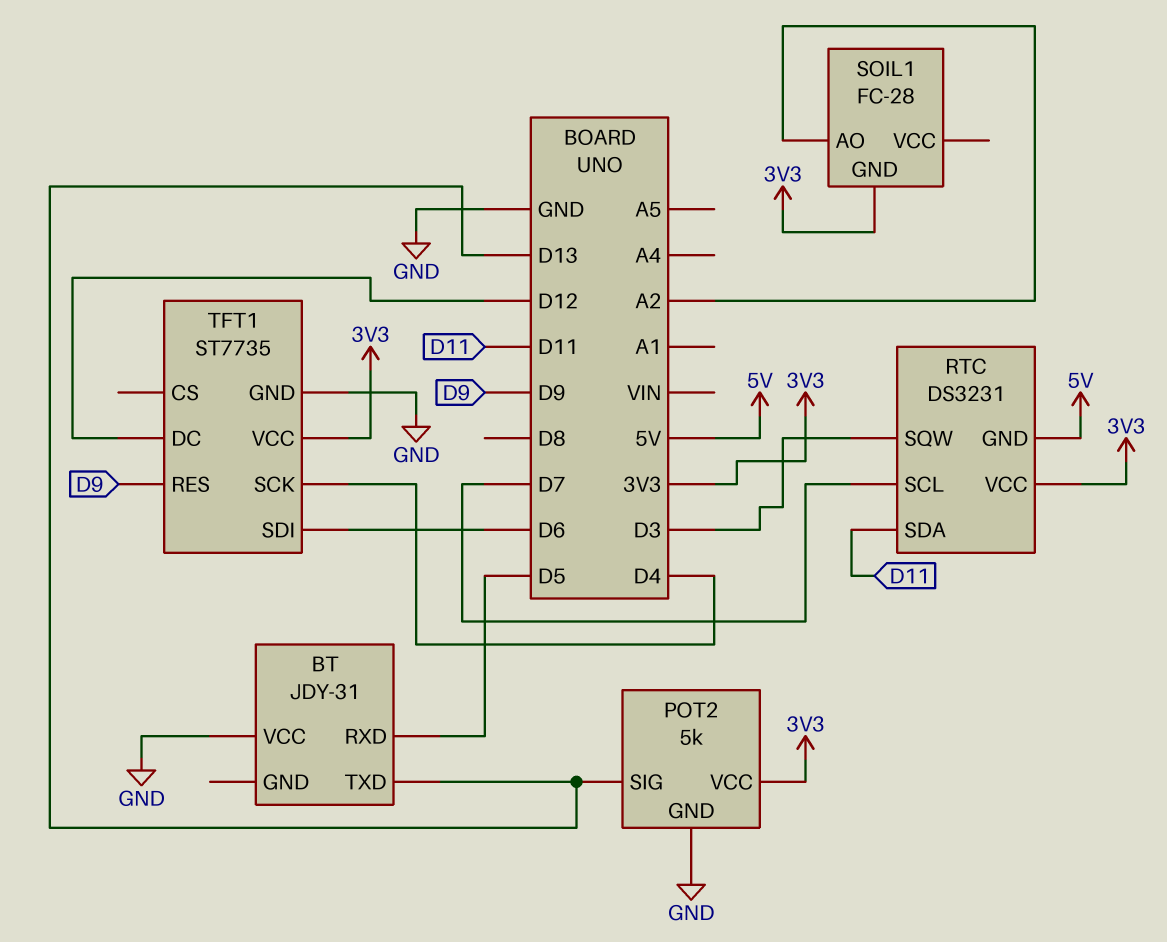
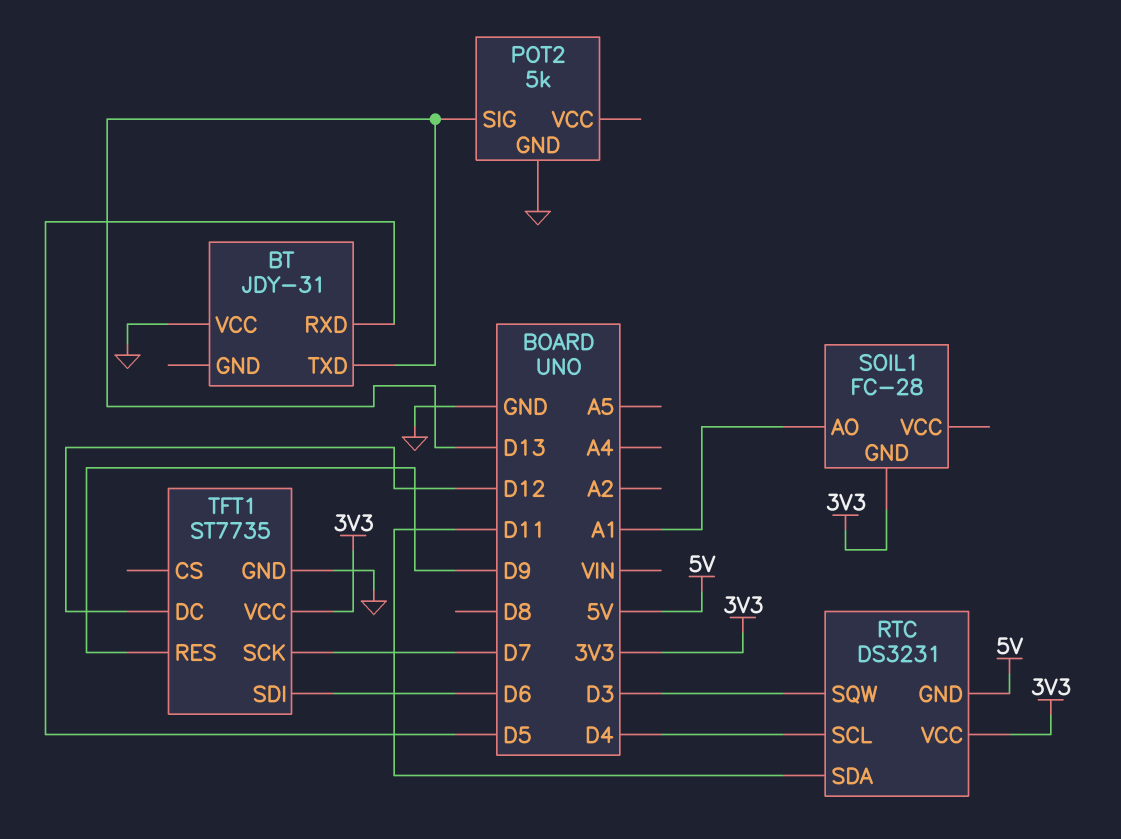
POT2 pin VCC: 3V3 -> none
RTC pin SCL: D7 -> D4
SOIL1 pin AO: A2 -> A1
TFT1 pin SCK: D4 -> D7

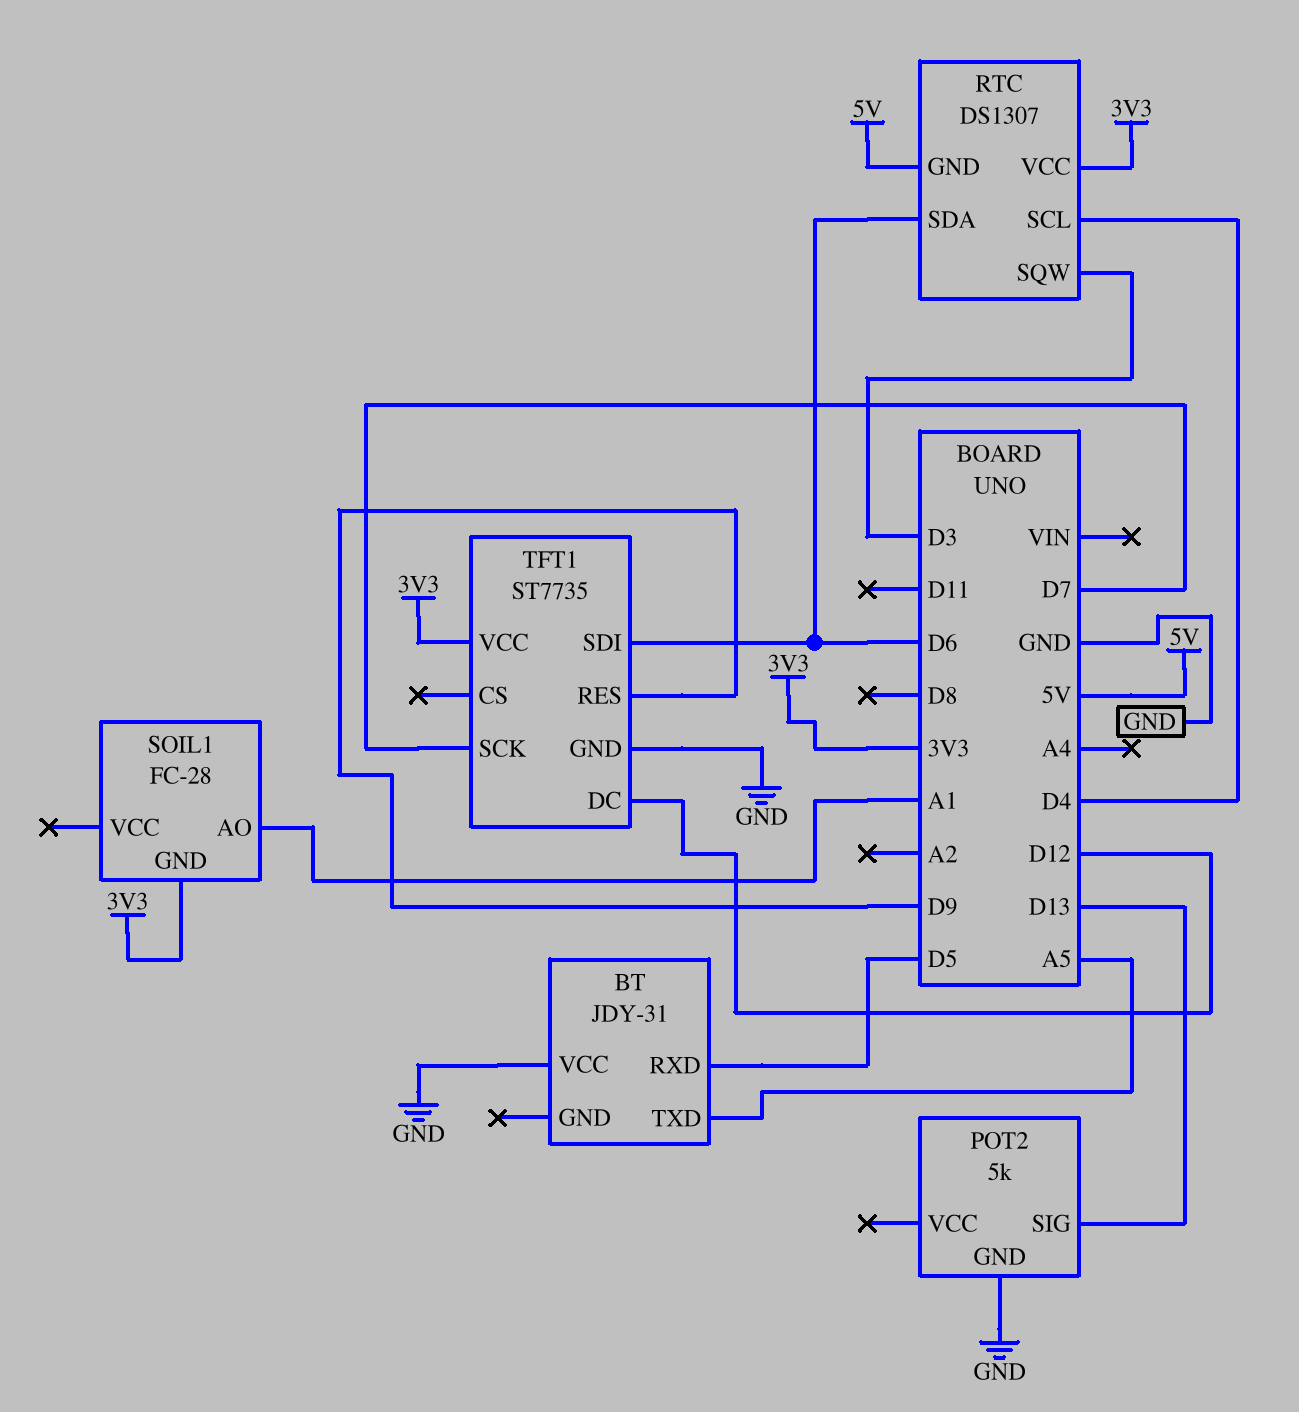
BT pin TXD: D13 -> A5
RTC: DS3231 -> DS1307
RTC pin SDA: D11 -> D6

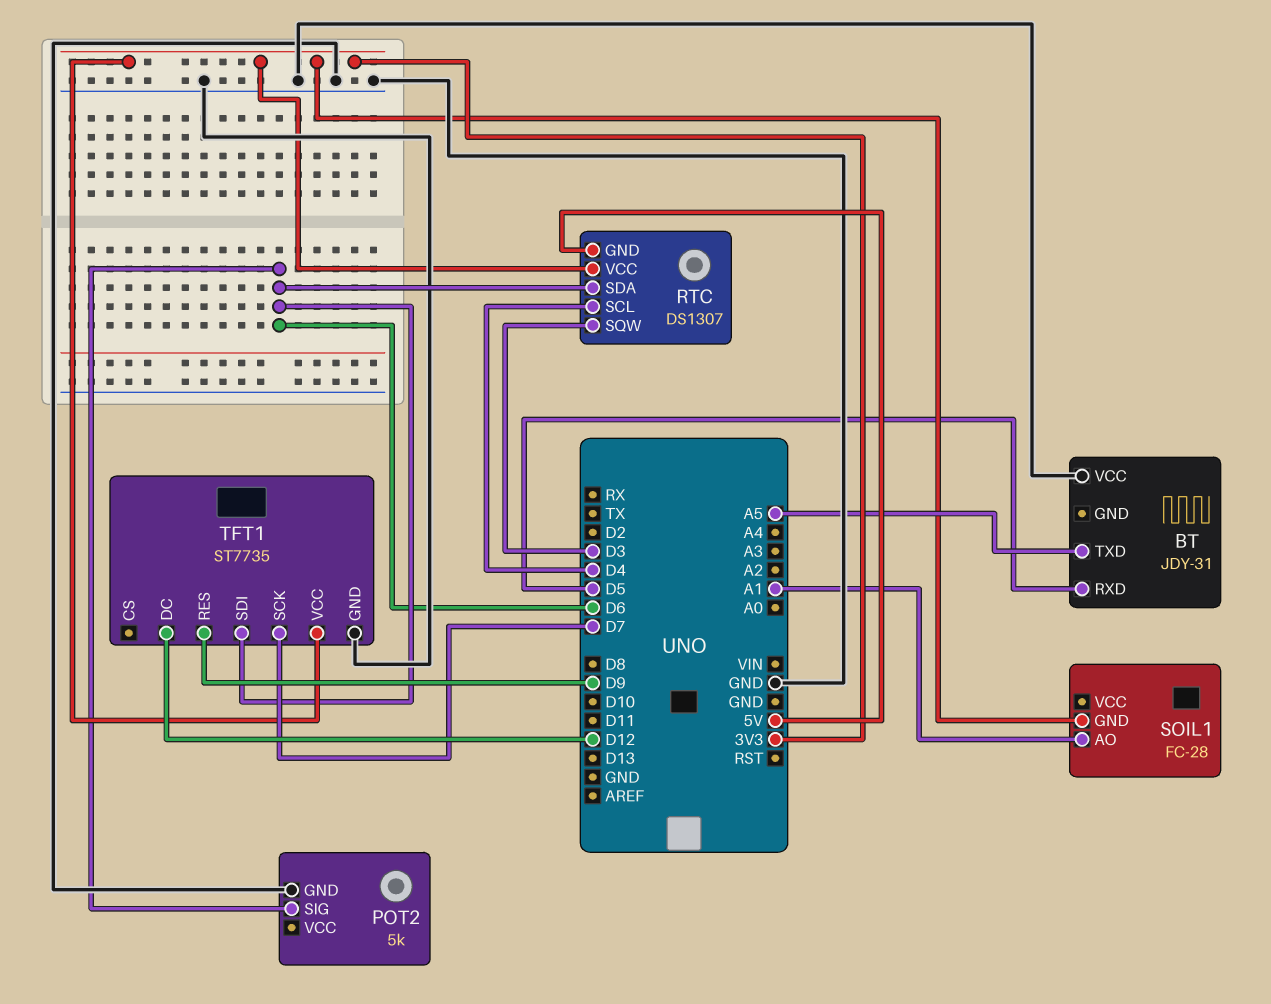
POT2 pin SIG: D13 -> D6

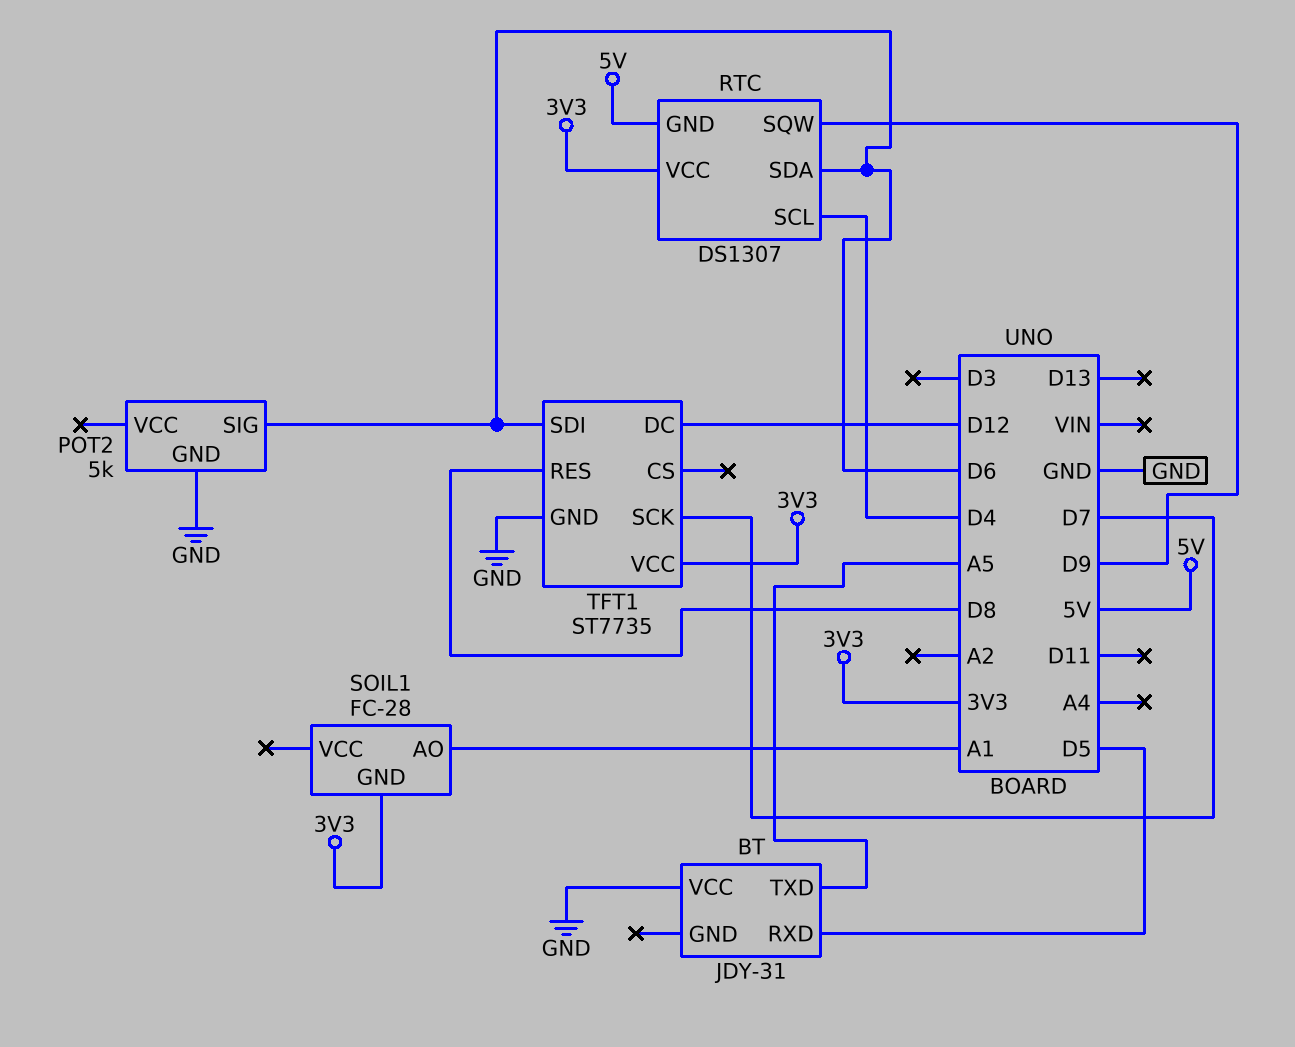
RTC pin SQW: D3 -> D9
TFT1 pin RES: D9 -> D8

